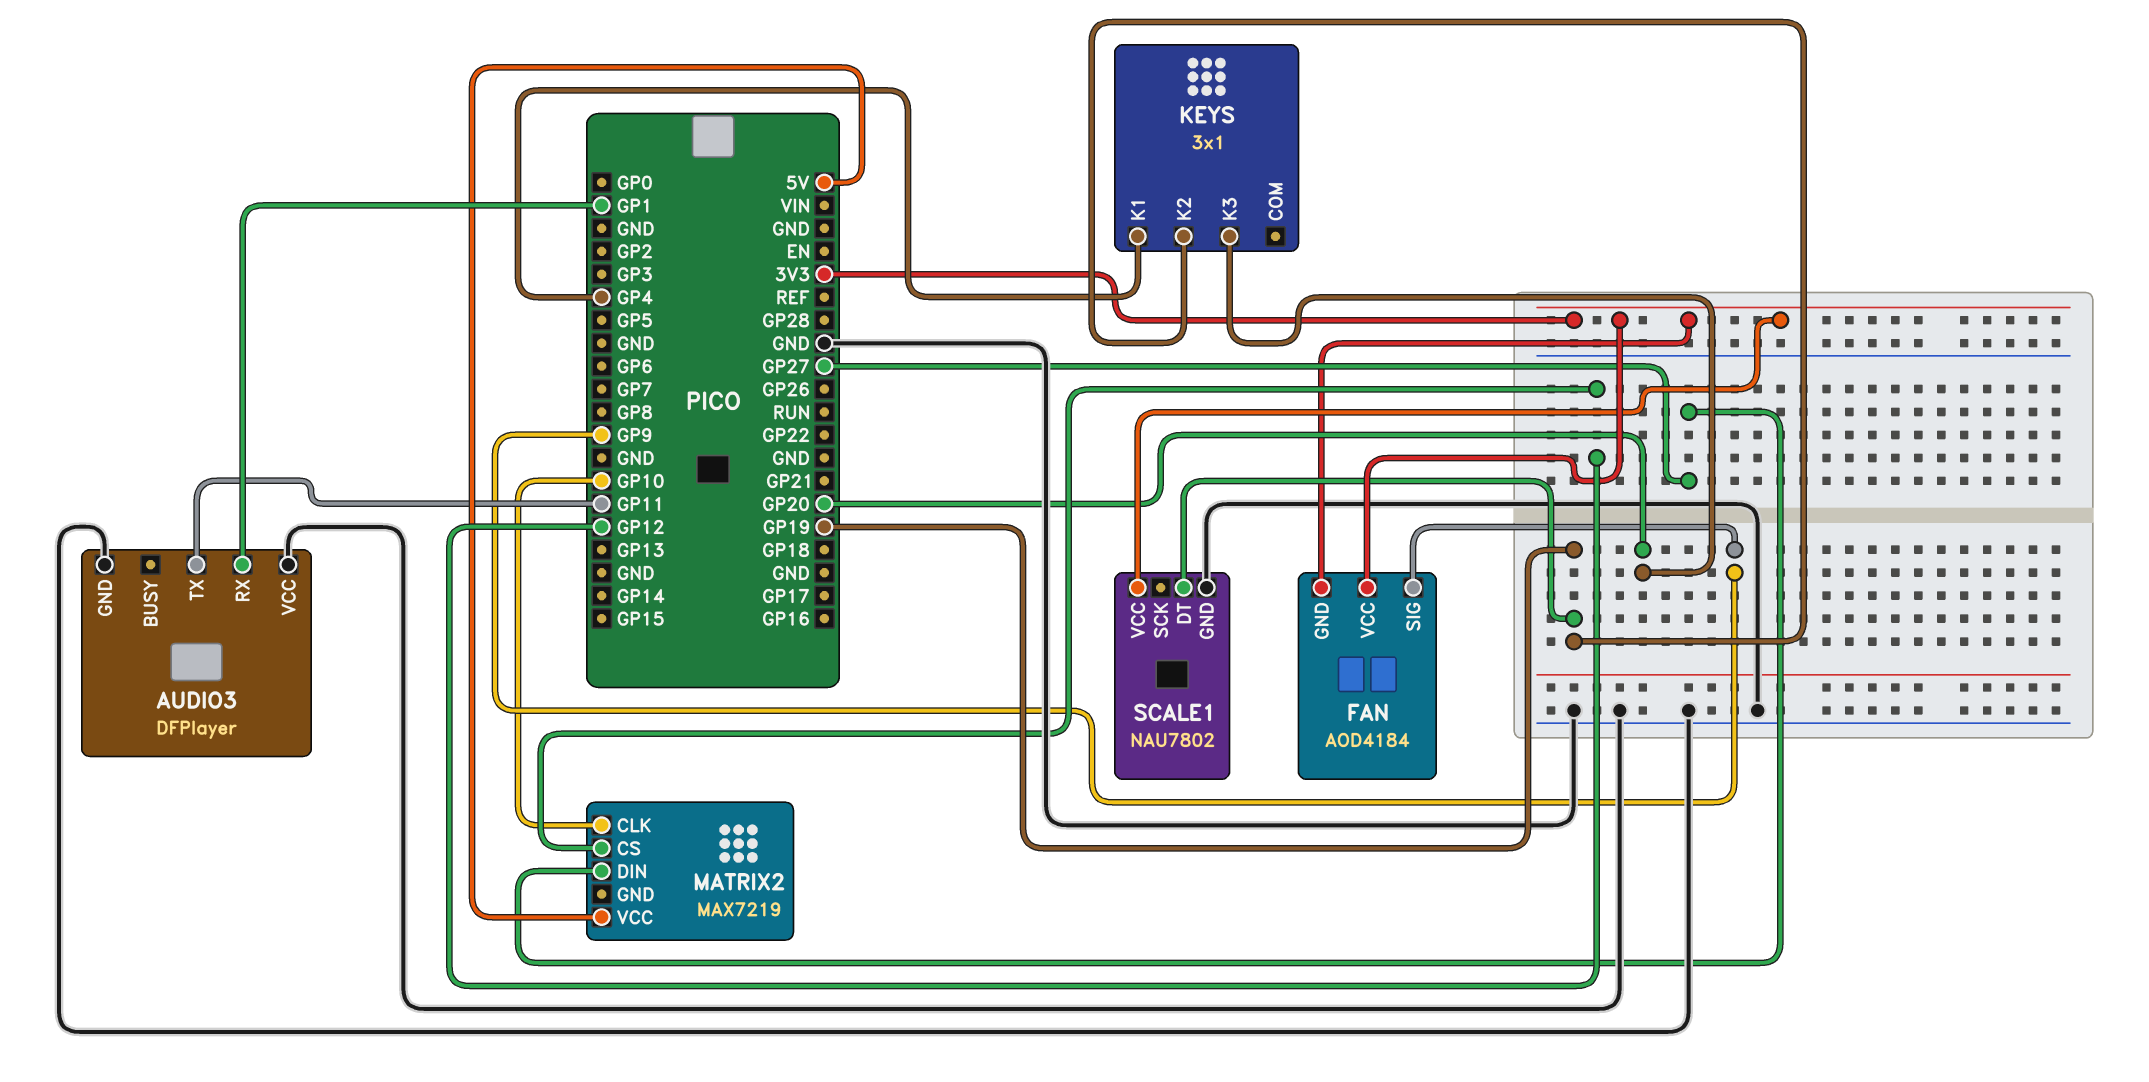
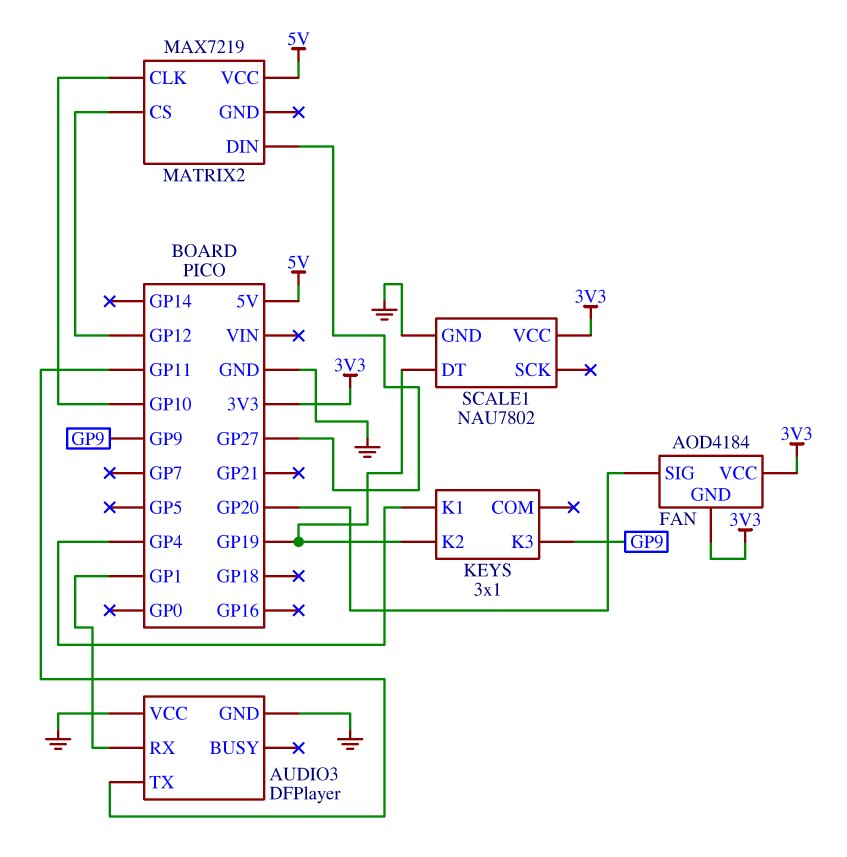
FAN pin SIG: GP9 -> GP20
KEYS pin K3: GP20 -> GP9

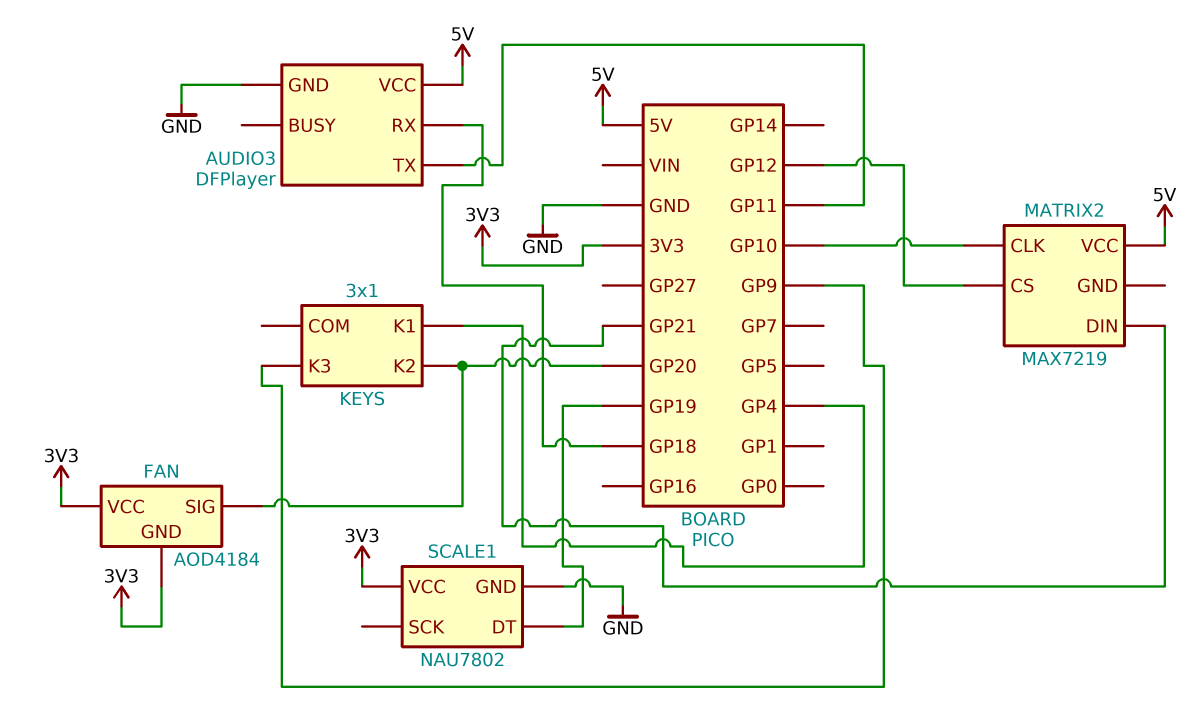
AUDIO3 pin RX: GP1 -> GP18
AUDIO3 pin VCC: GND -> 5V
KEYS pin K2: GP19 -> GP20
MATRIX2 pin DIN: GP27 -> GP21

